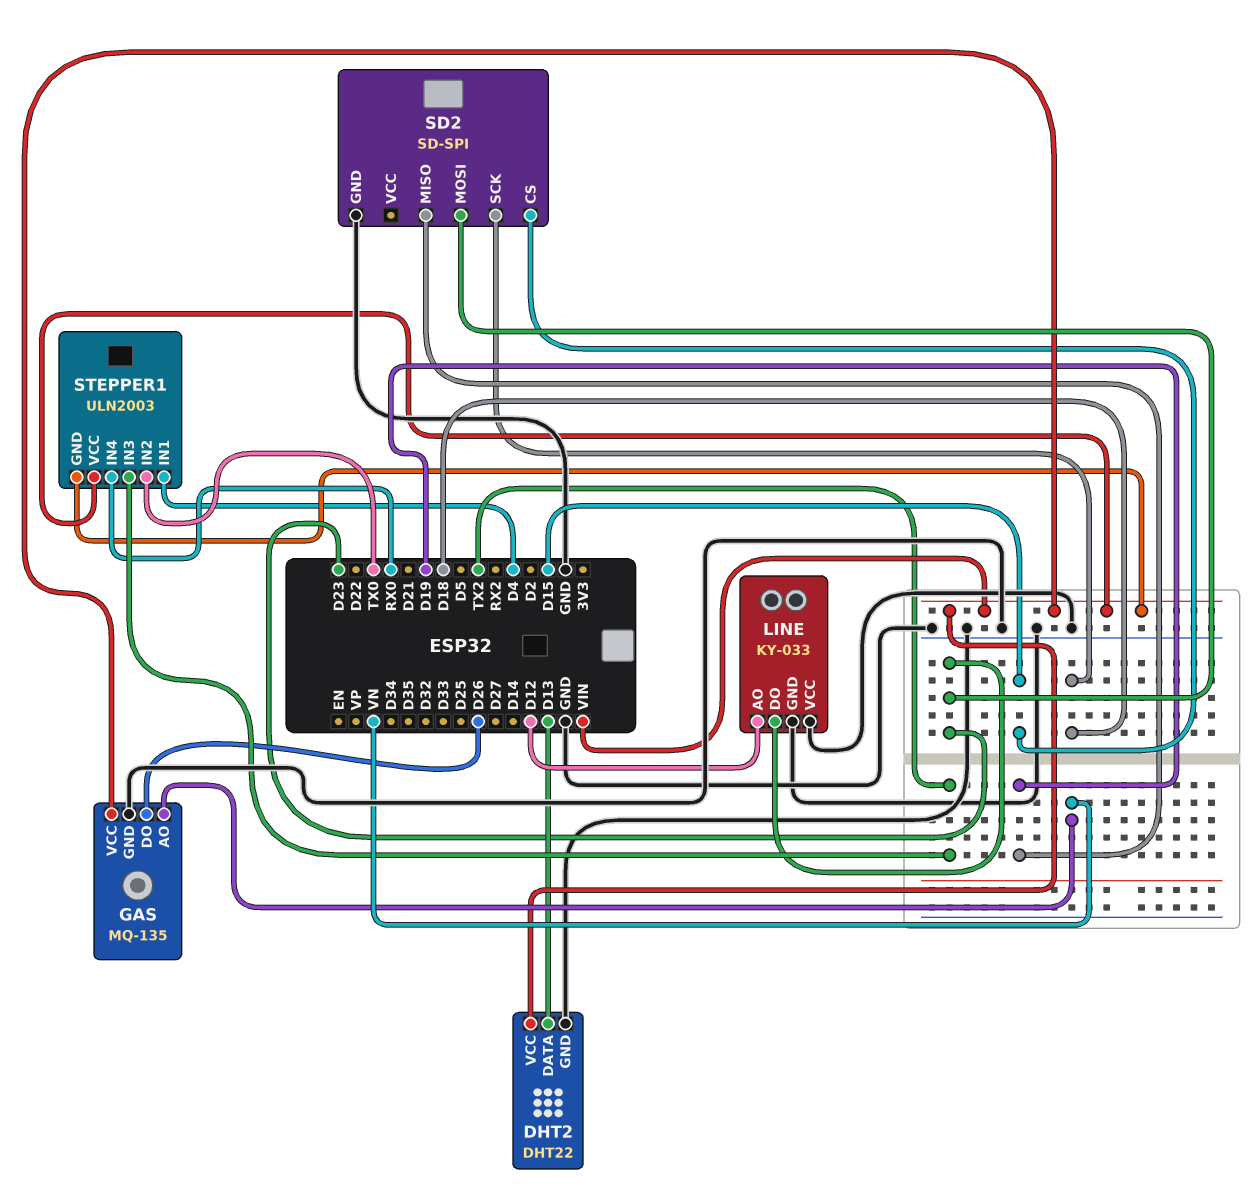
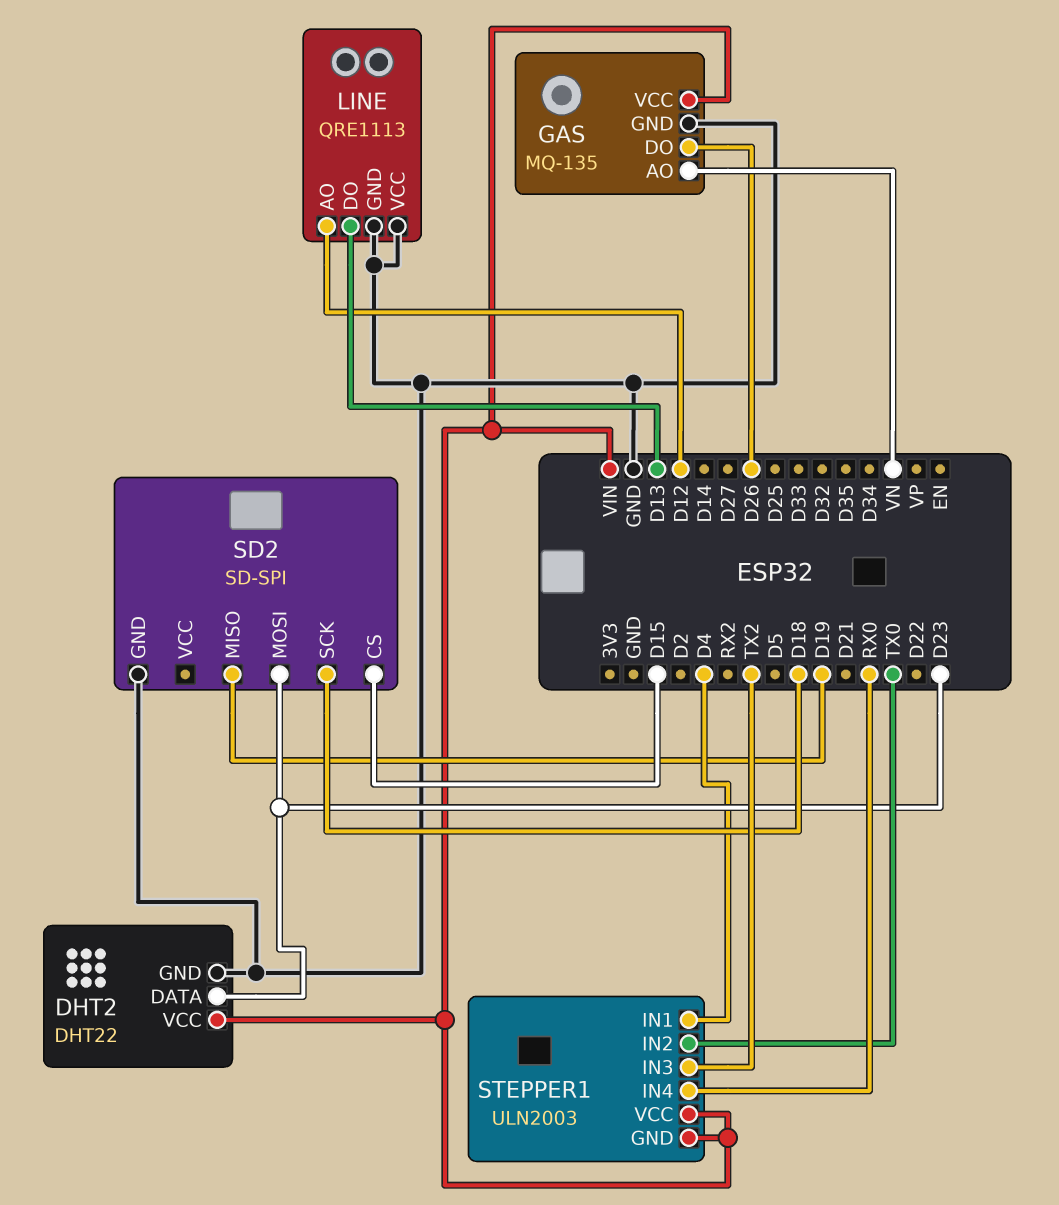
DHT2 pin DATA: D13 -> D23
LINE: KY-033 -> QRE1113
LINE pin DO: D23 -> D13

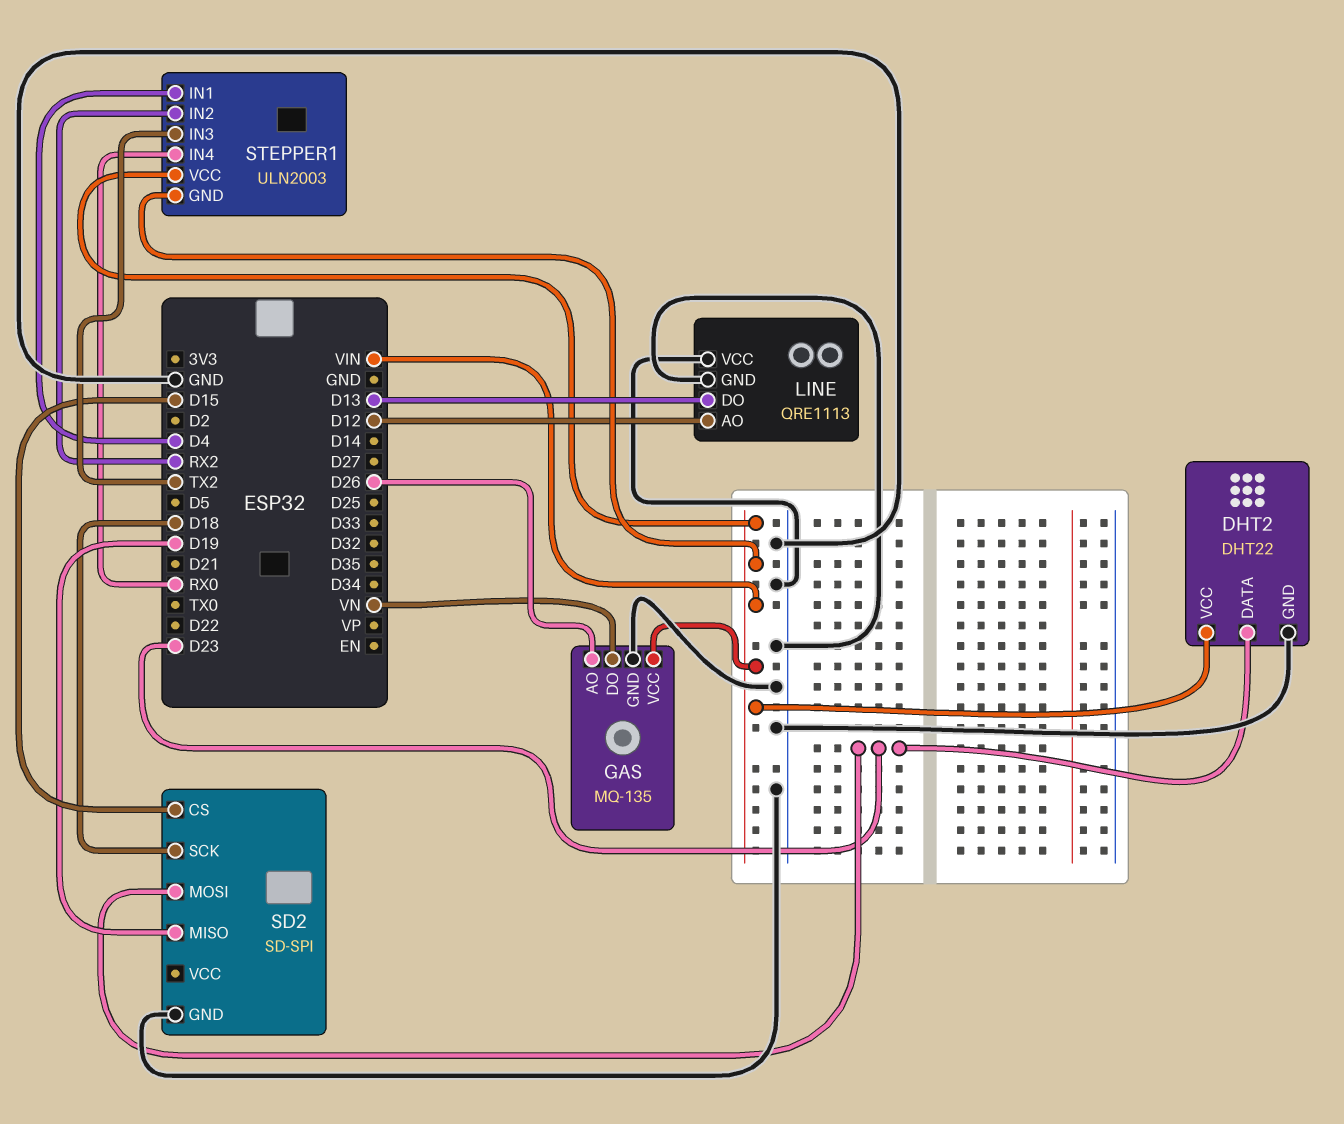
GAS pin AO: VN -> D26
GAS pin DO: D26 -> VN
STEPPER1 pin IN2: TX0 -> RX2

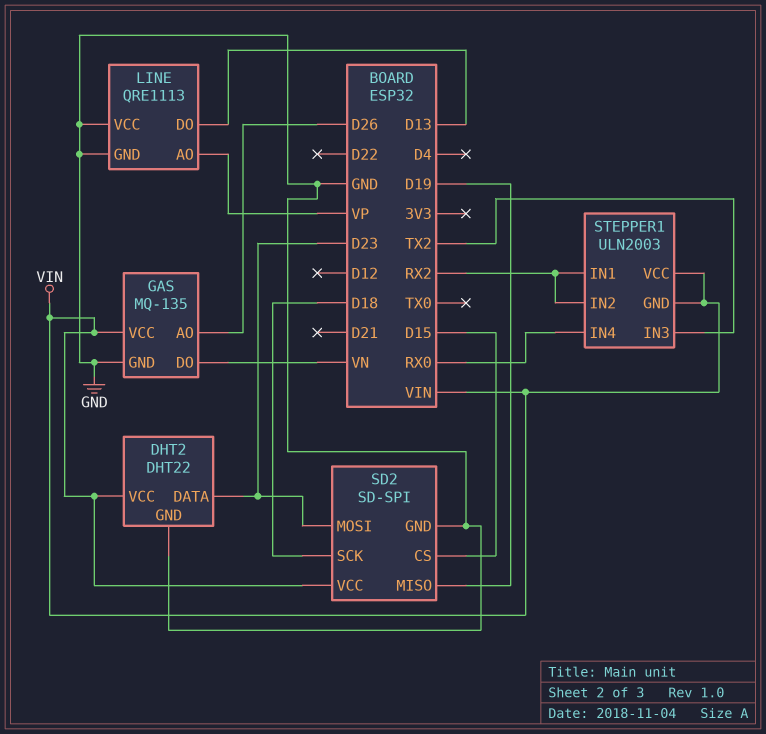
LINE pin AO: D12 -> VP
SD2 pin VCC: none -> VIN
STEPPER1 pin IN1: D4 -> RX2

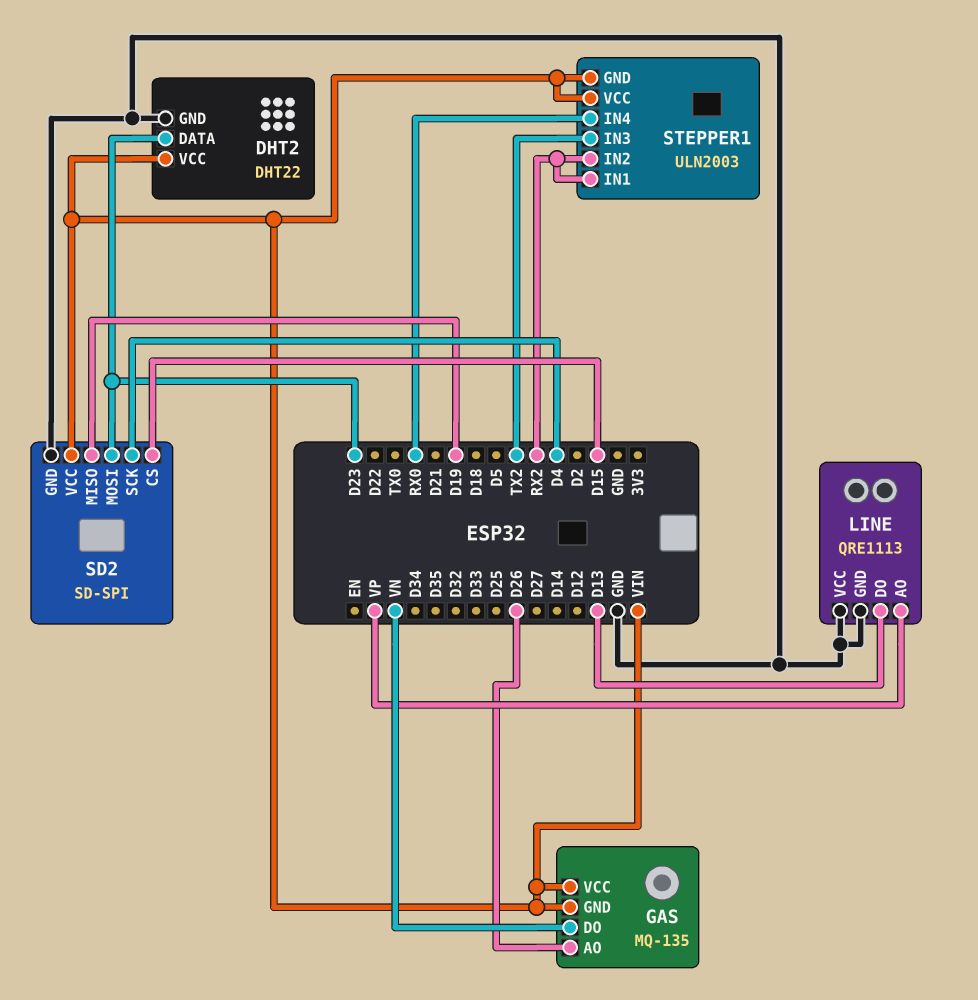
GAS pin GND: GND -> VIN
SD2 pin SCK: D18 -> D4

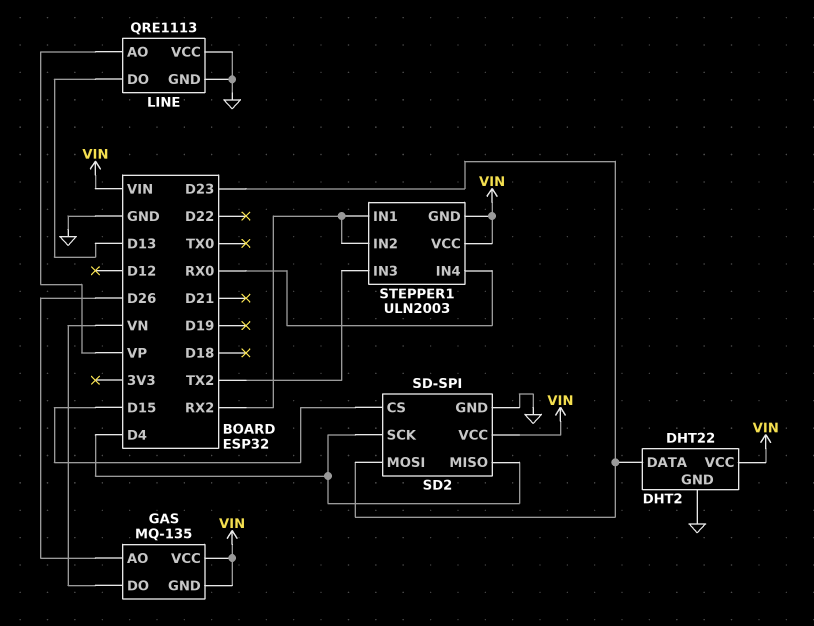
SD2 pin MISO: D19 -> D4

